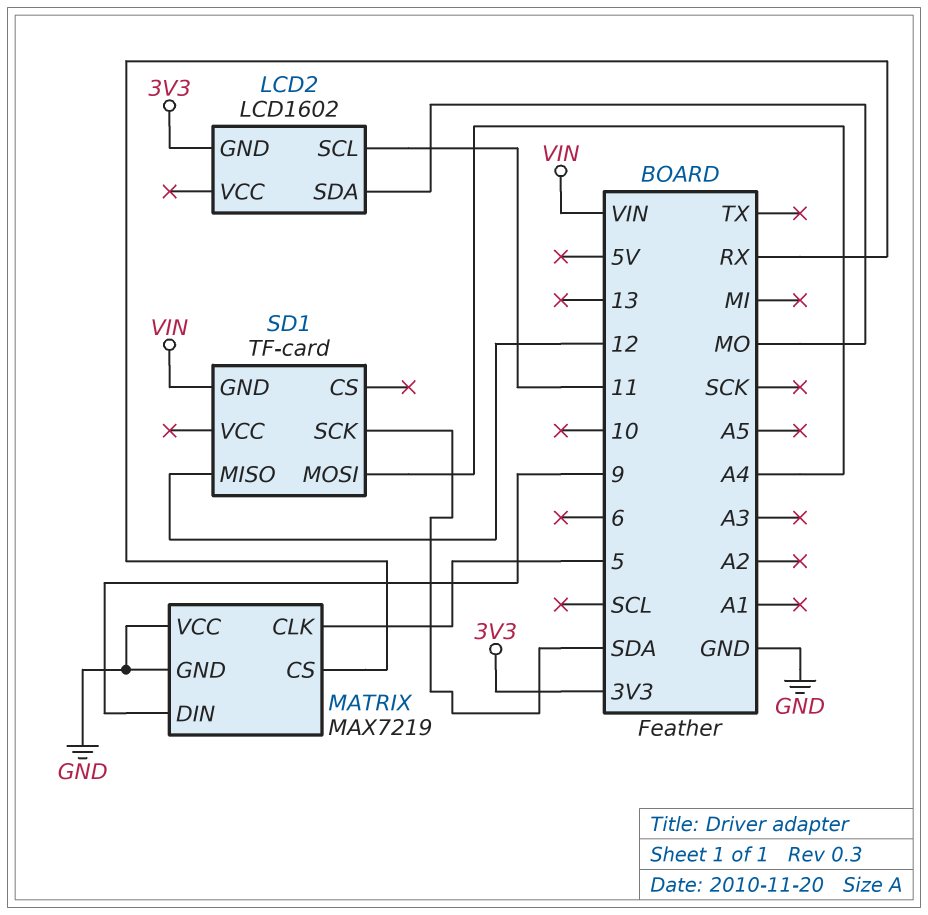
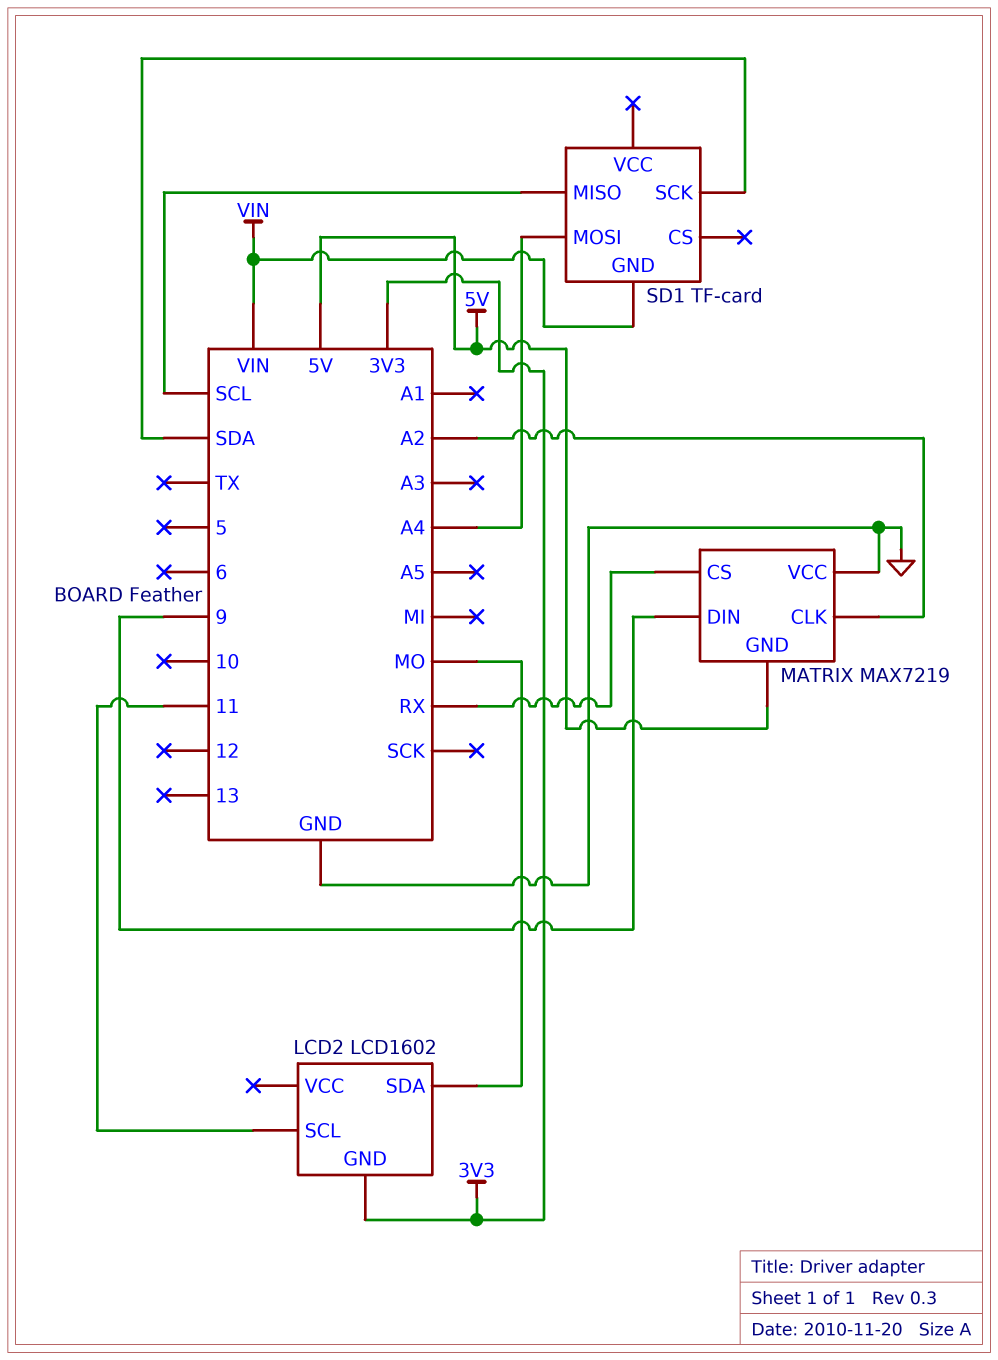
MATRIX pin CLK: 5 -> A2
MATRIX pin GND: GND -> 5V
SD1 pin MISO: 12 -> SCL

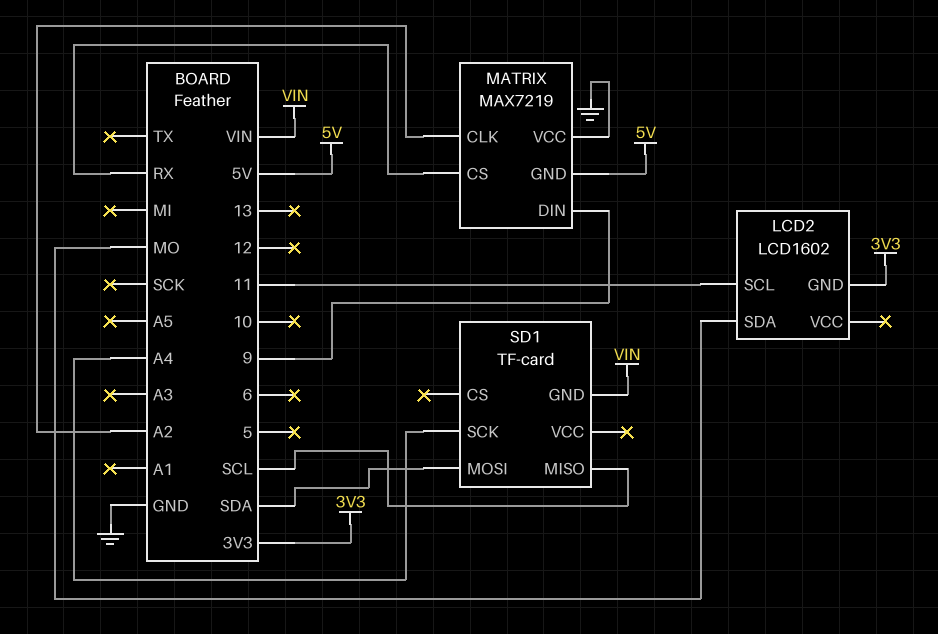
SD1 pin MOSI: A4 -> SDA
SD1 pin SCK: SDA -> A4

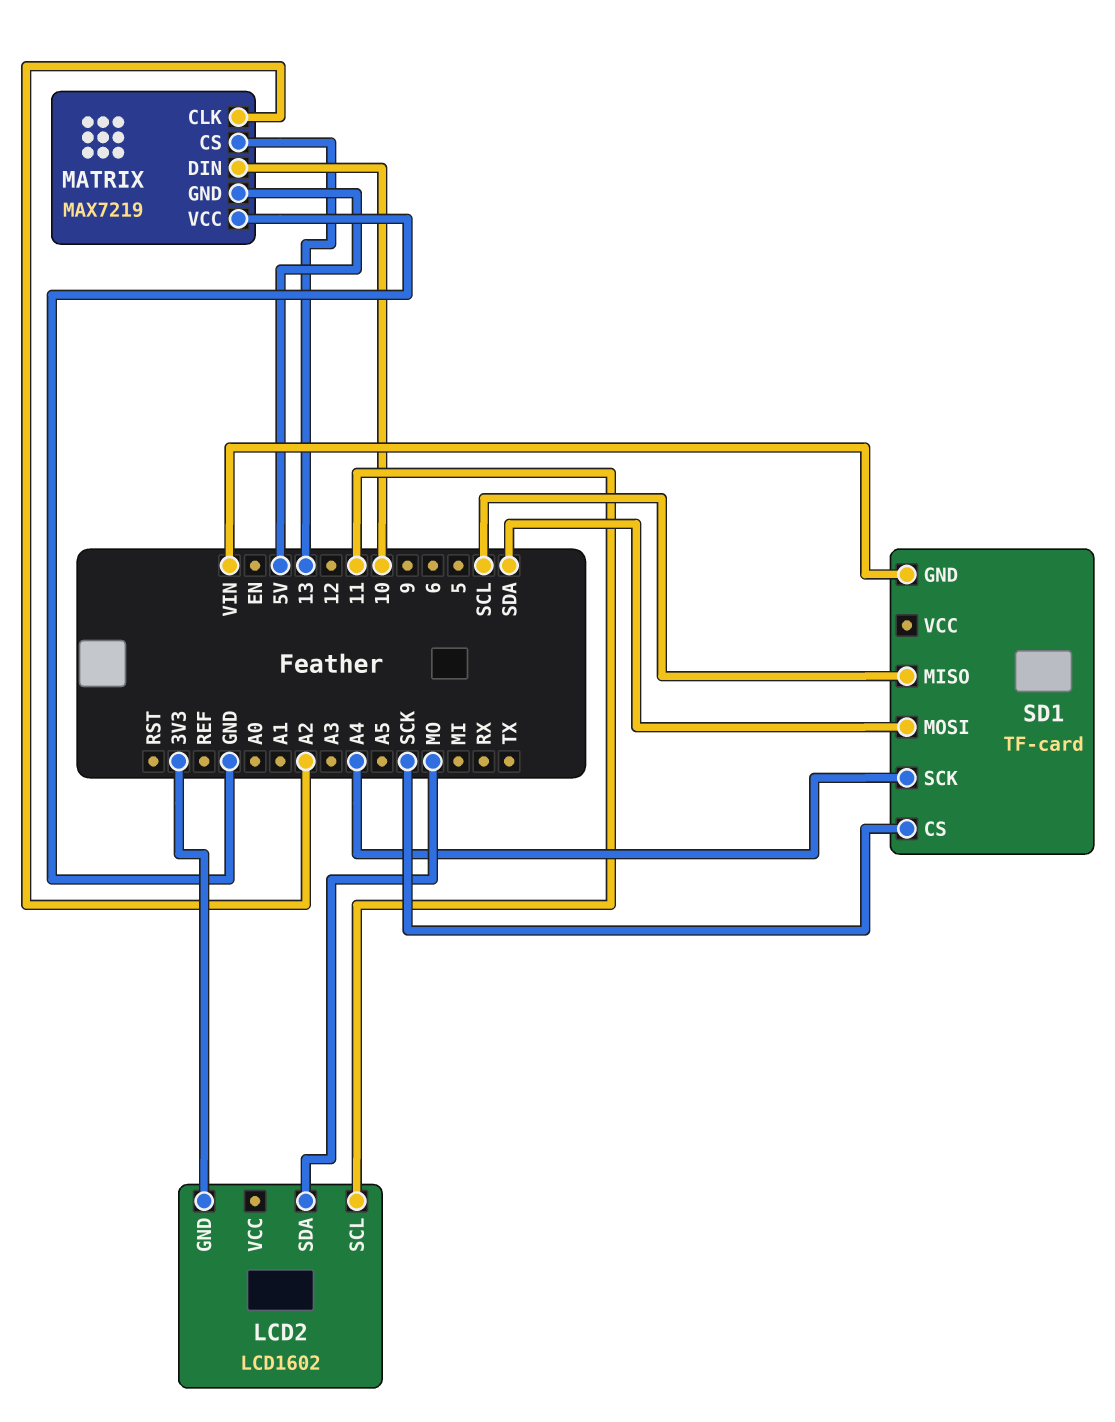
MATRIX pin CS: RX -> 13
MATRIX pin DIN: 9 -> 10
SD1 pin CS: none -> SCK

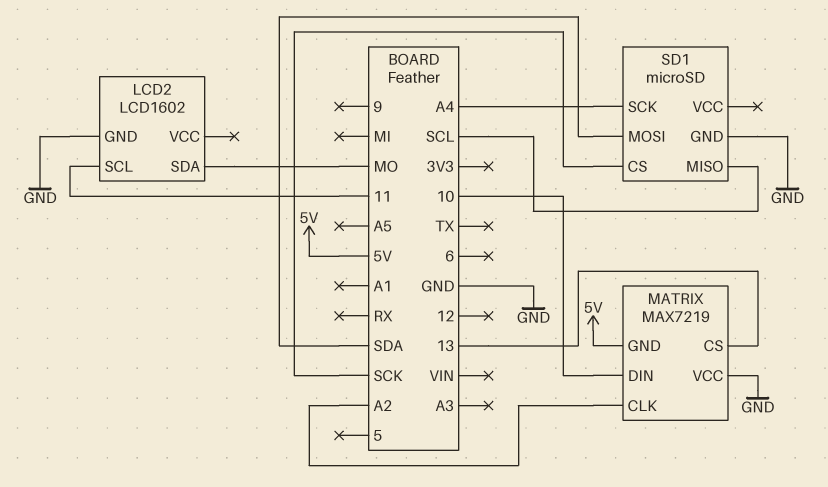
LCD2 pin GND: 3V3 -> GND
SD1: TF-card -> microSD
SD1 pin GND: VIN -> GND

